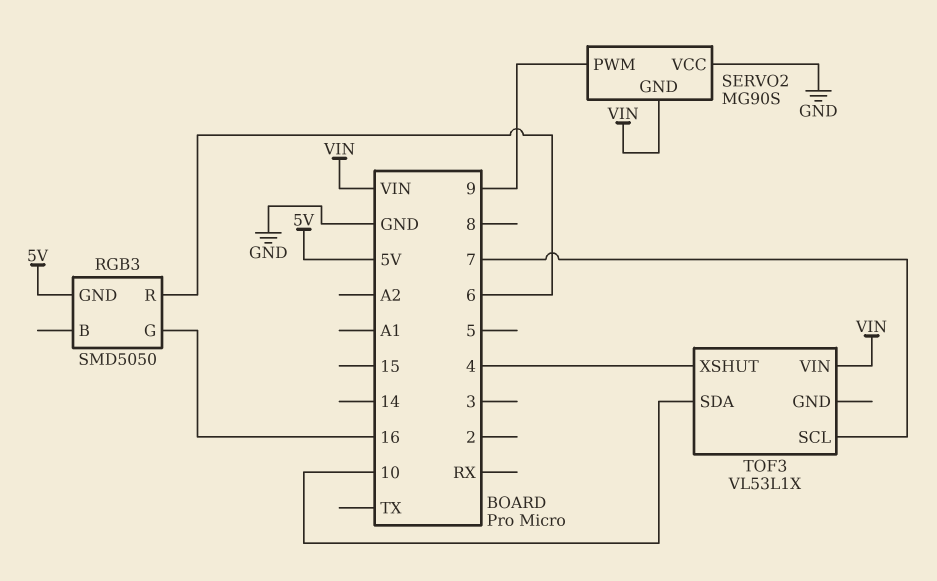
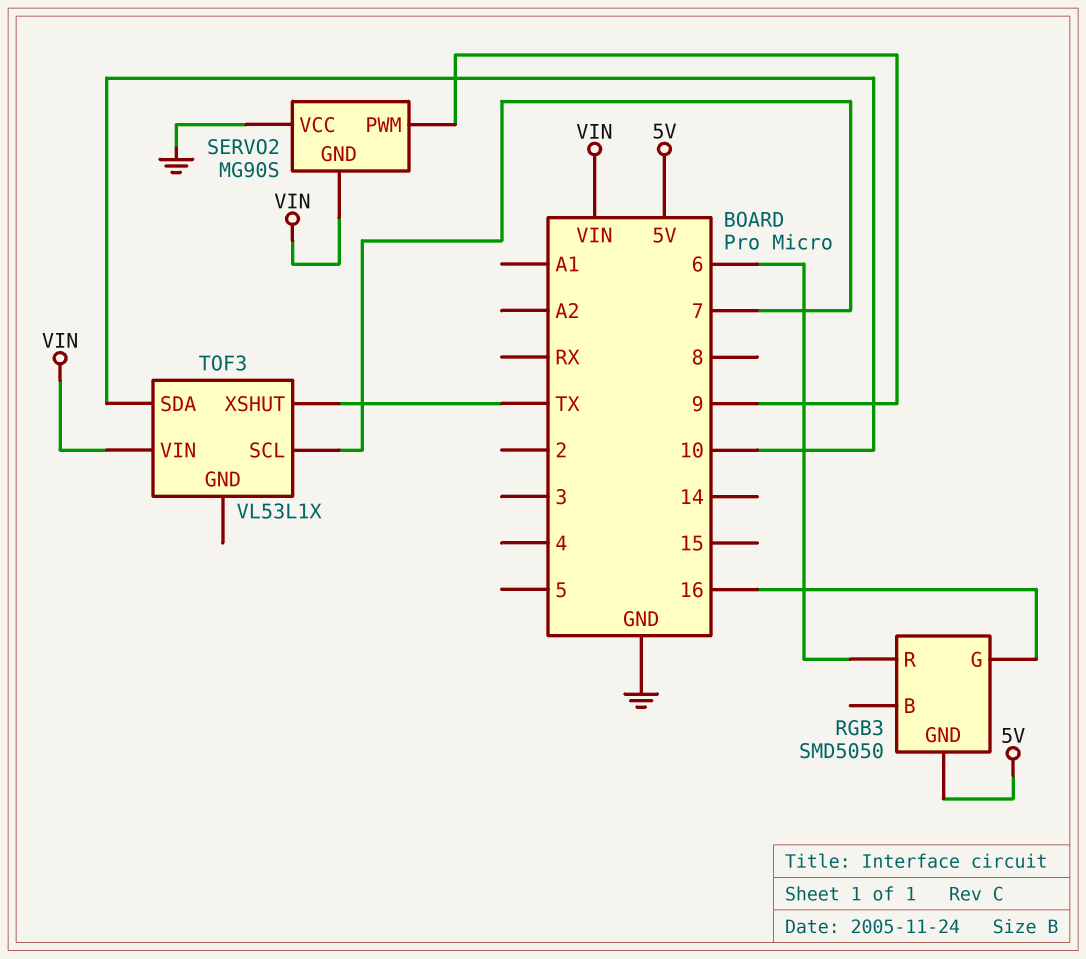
TOF3 pin XSHUT: 4 -> TX

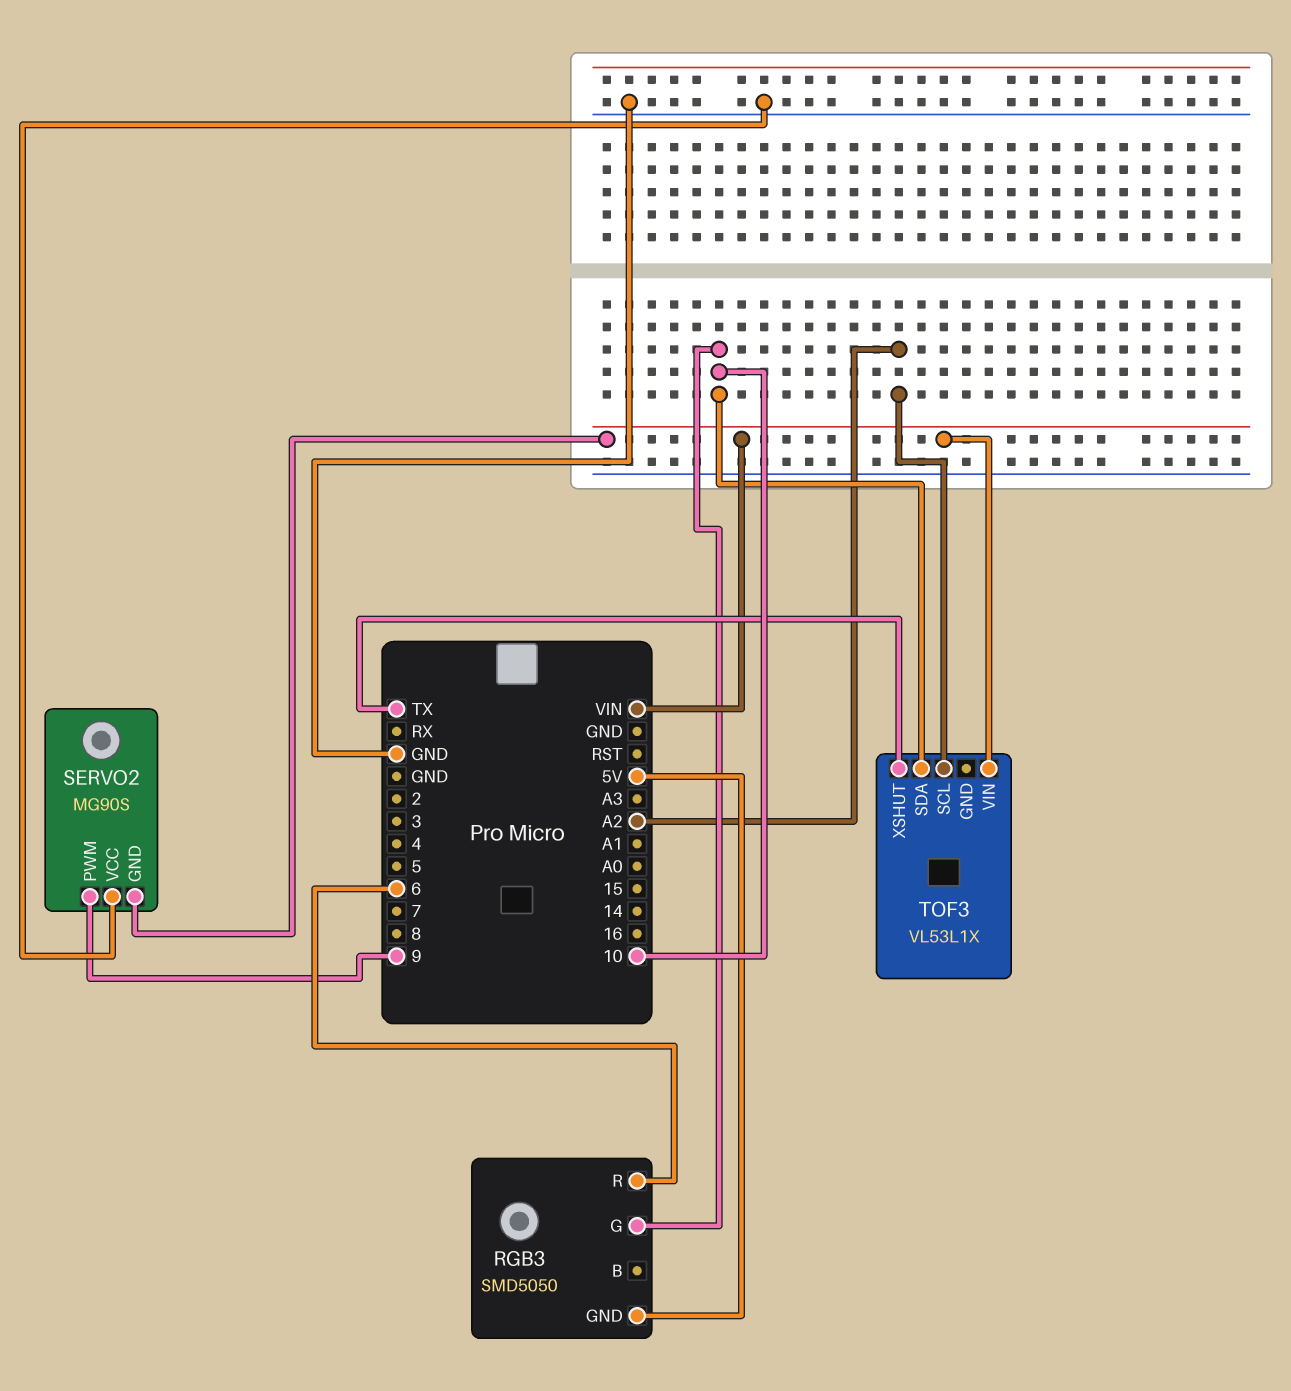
RGB3 pin G: 16 -> 10
TOF3 pin SCL: 7 -> A2

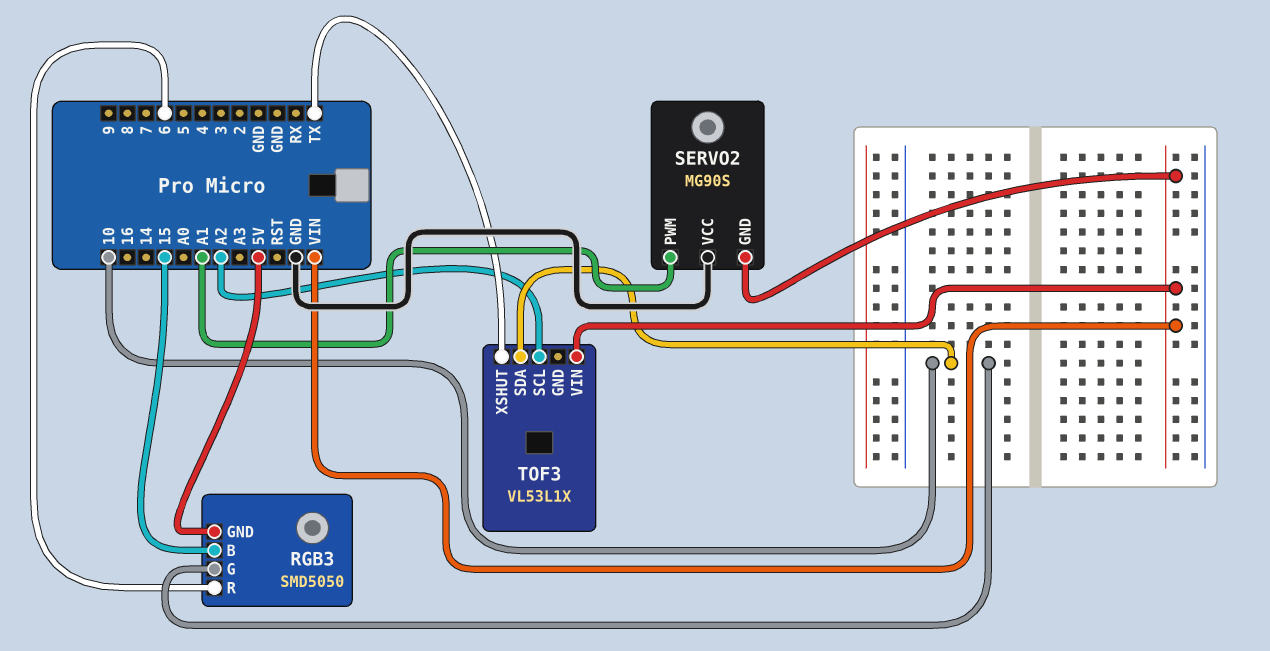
RGB3 pin B: none -> 15
SERVO2 pin PWM: 9 -> A1

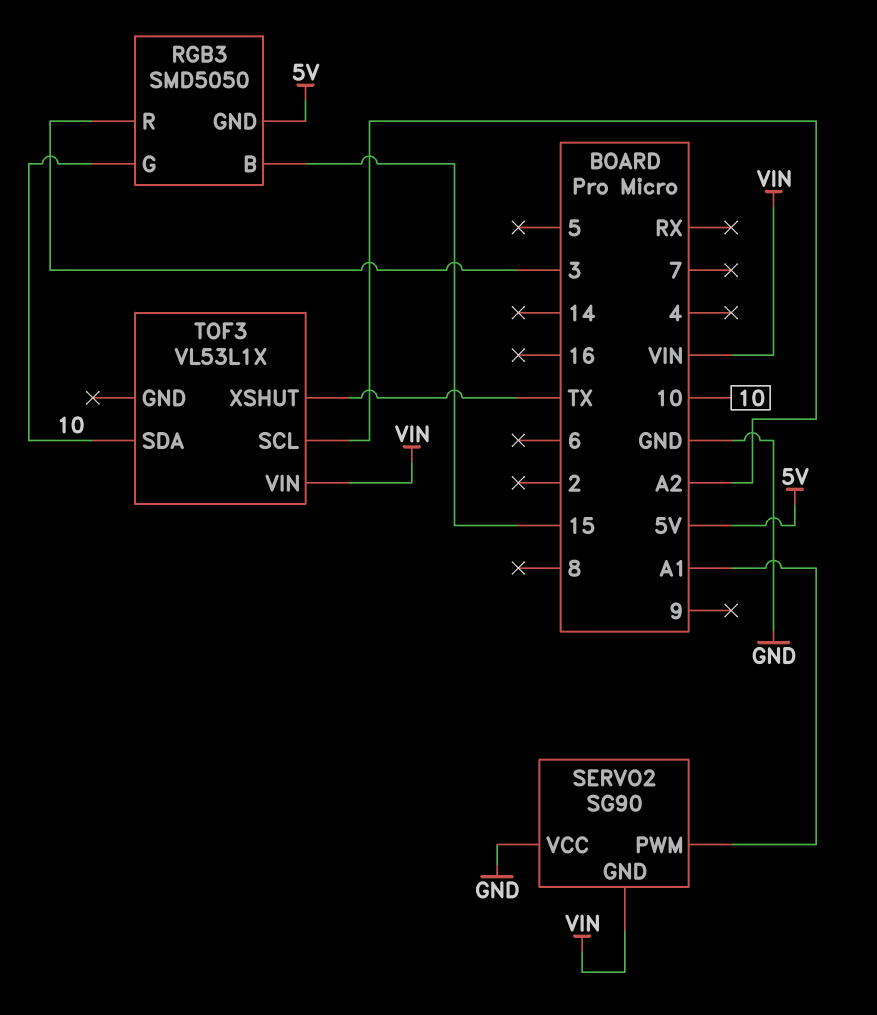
RGB3 pin R: 6 -> 3
SERVO2: MG90S -> SG90

